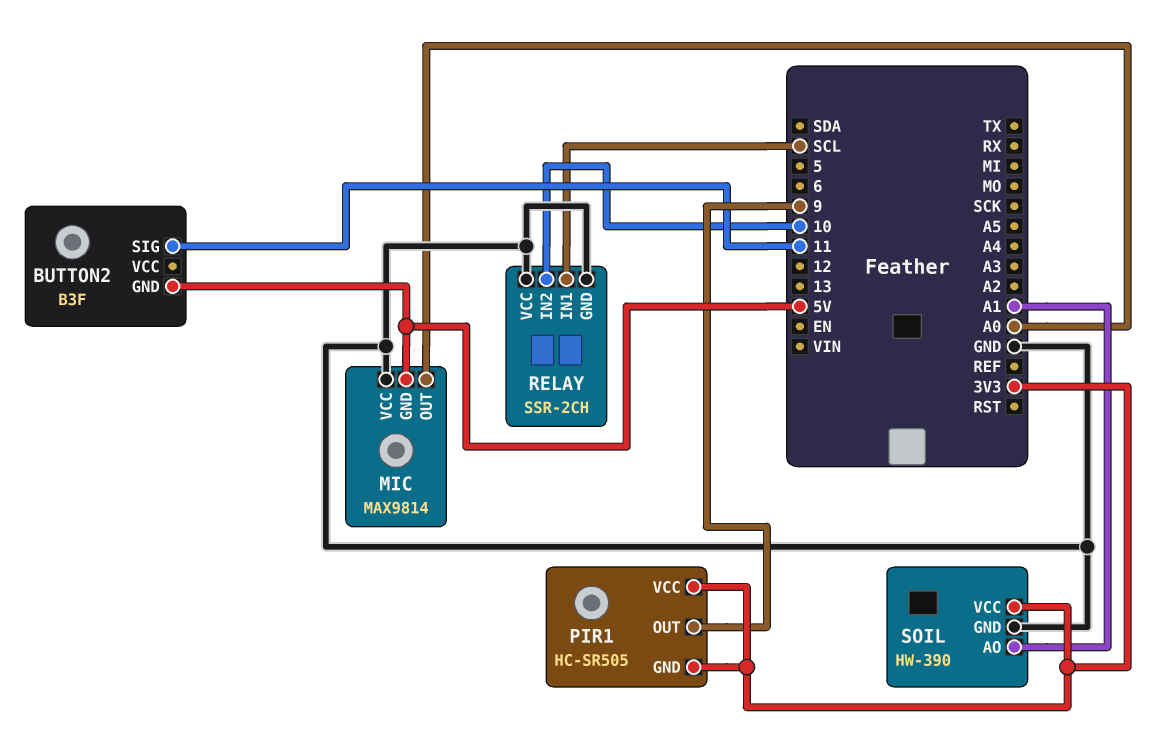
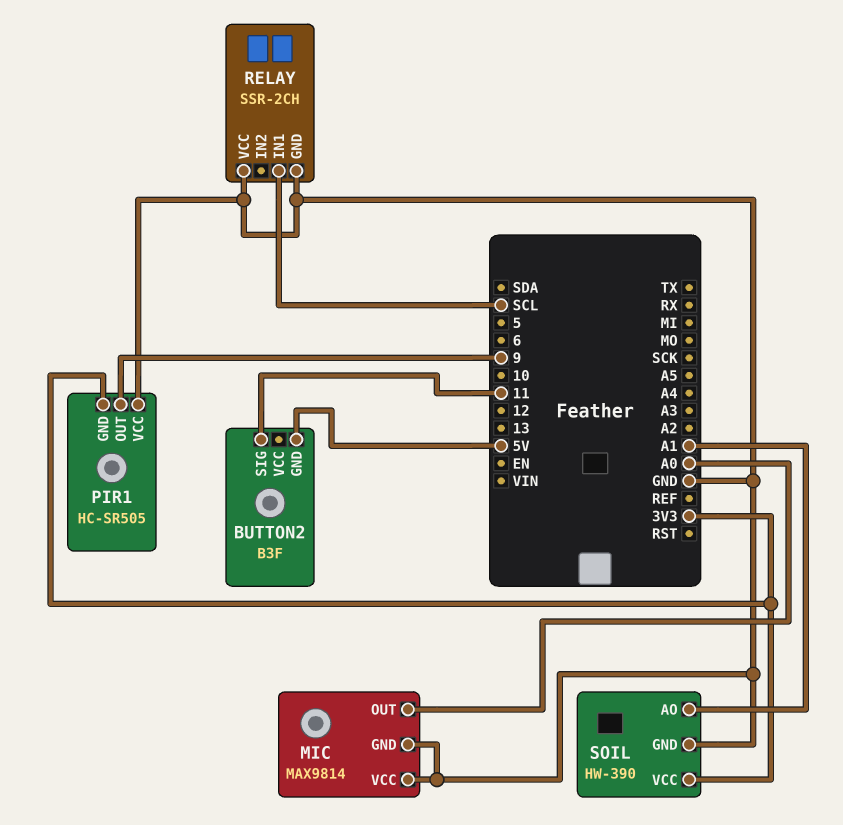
MIC pin GND: 5V -> GND
PIR1 pin VCC: 3V3 -> GND
RELAY pin IN2: 10 -> none

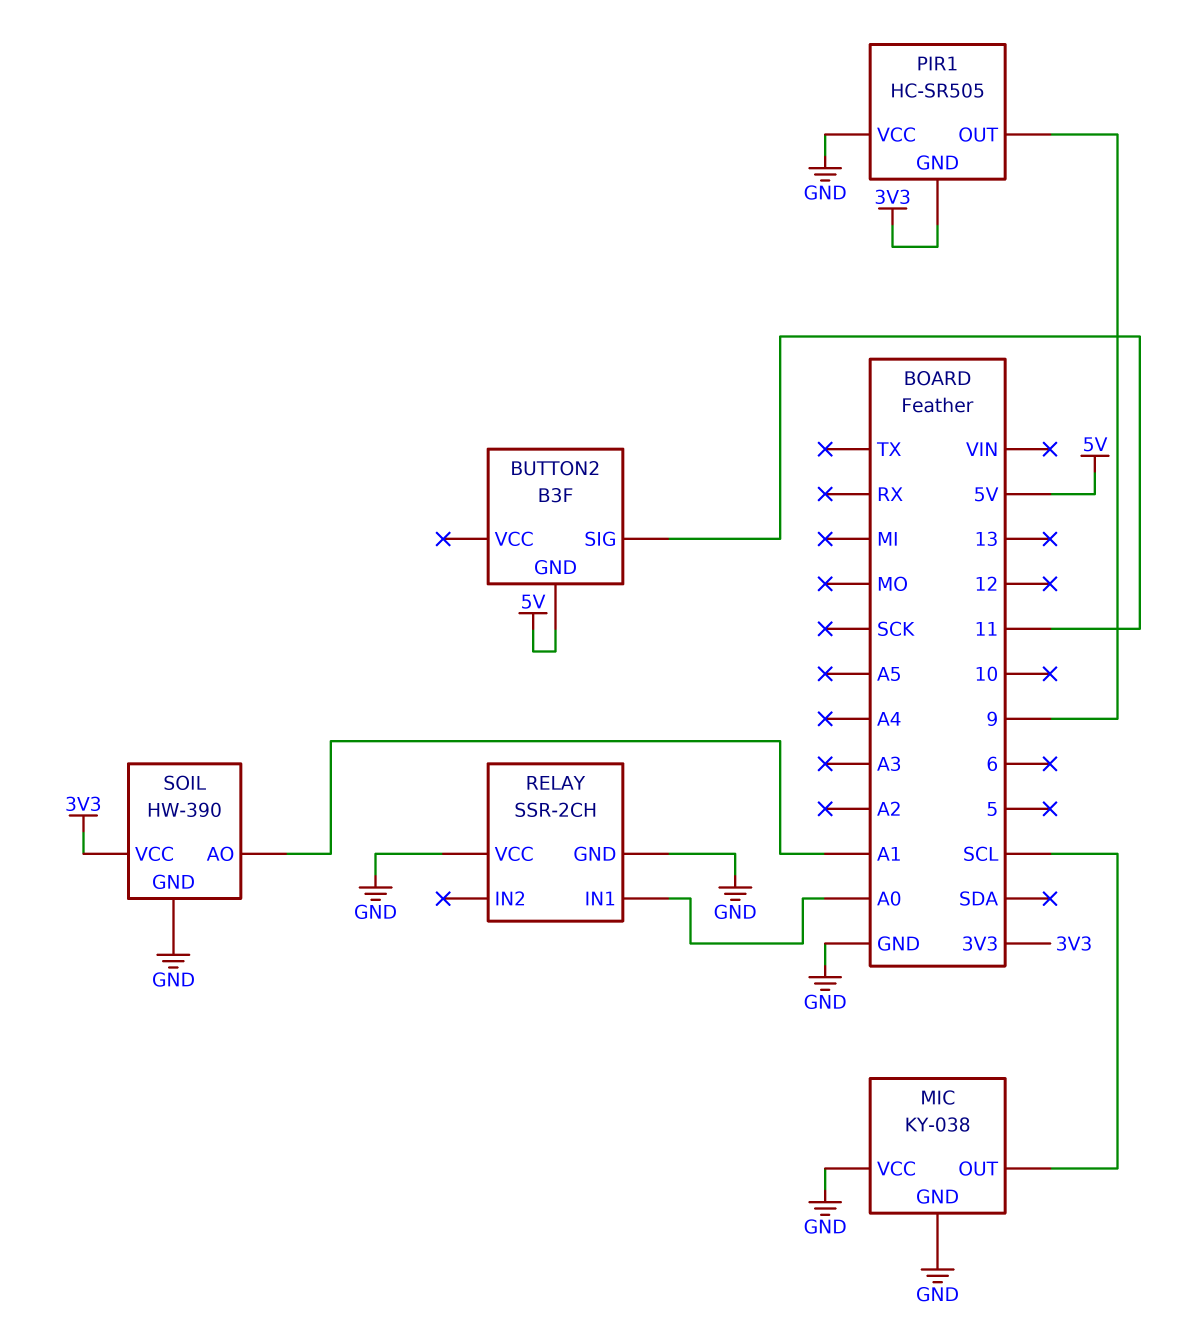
MIC: MAX9814 -> KY-038
MIC pin OUT: A0 -> SCL
RELAY pin IN1: SCL -> A0

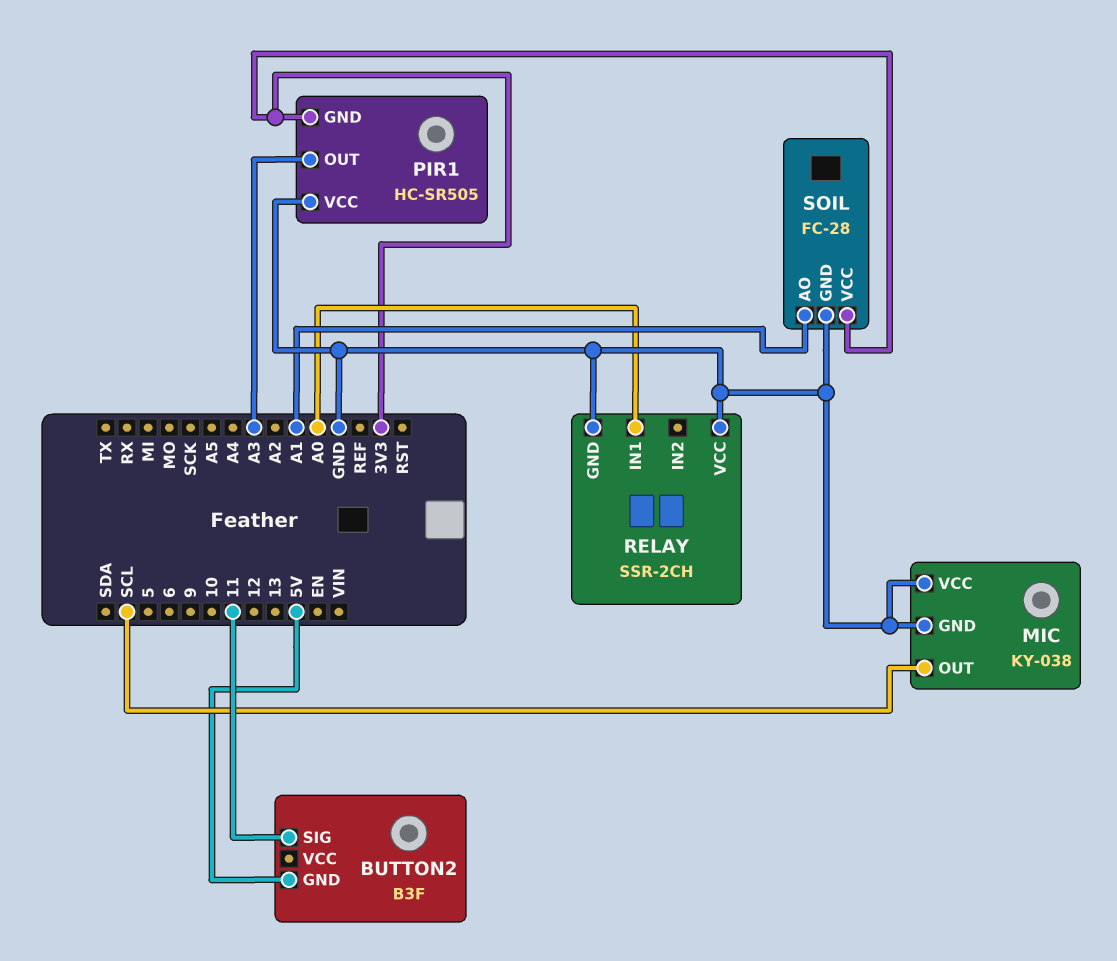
PIR1 pin OUT: 9 -> A3
SOIL: HW-390 -> FC-28

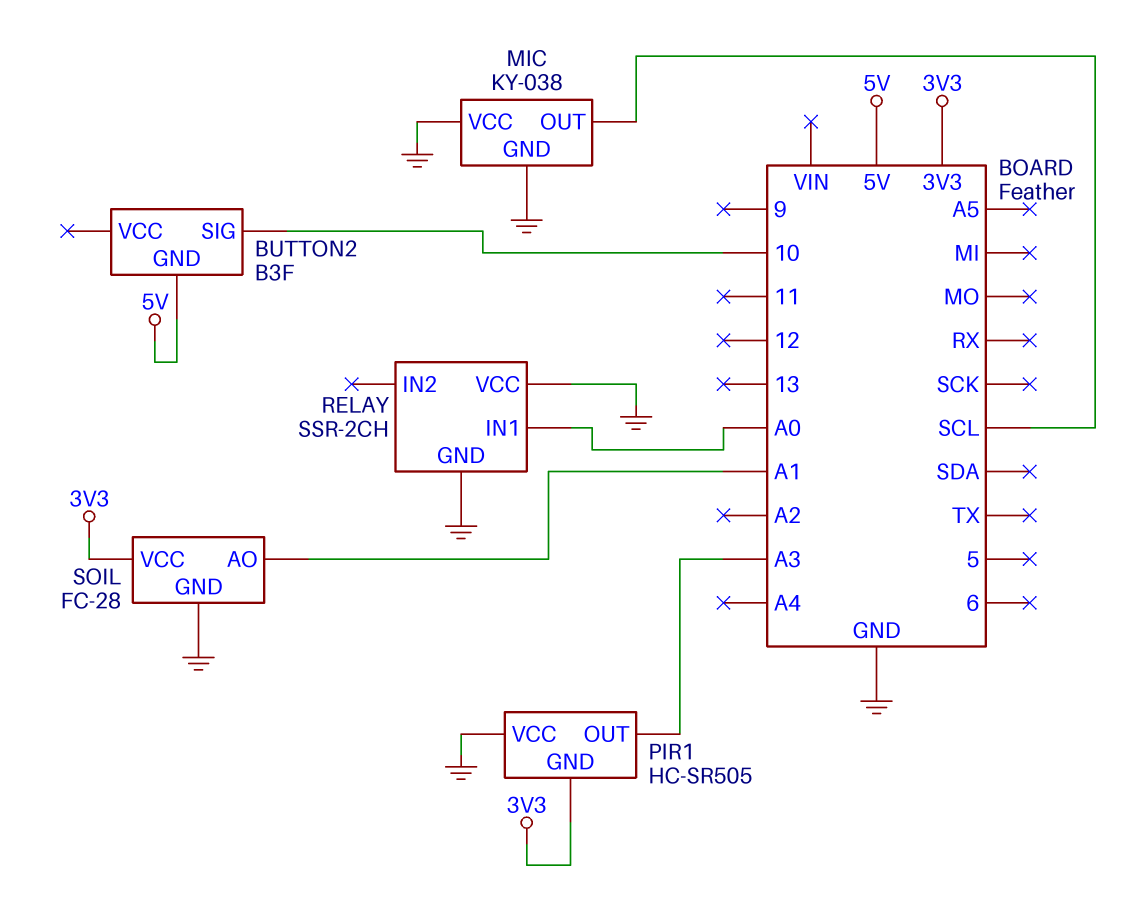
BUTTON2 pin SIG: 11 -> 10

